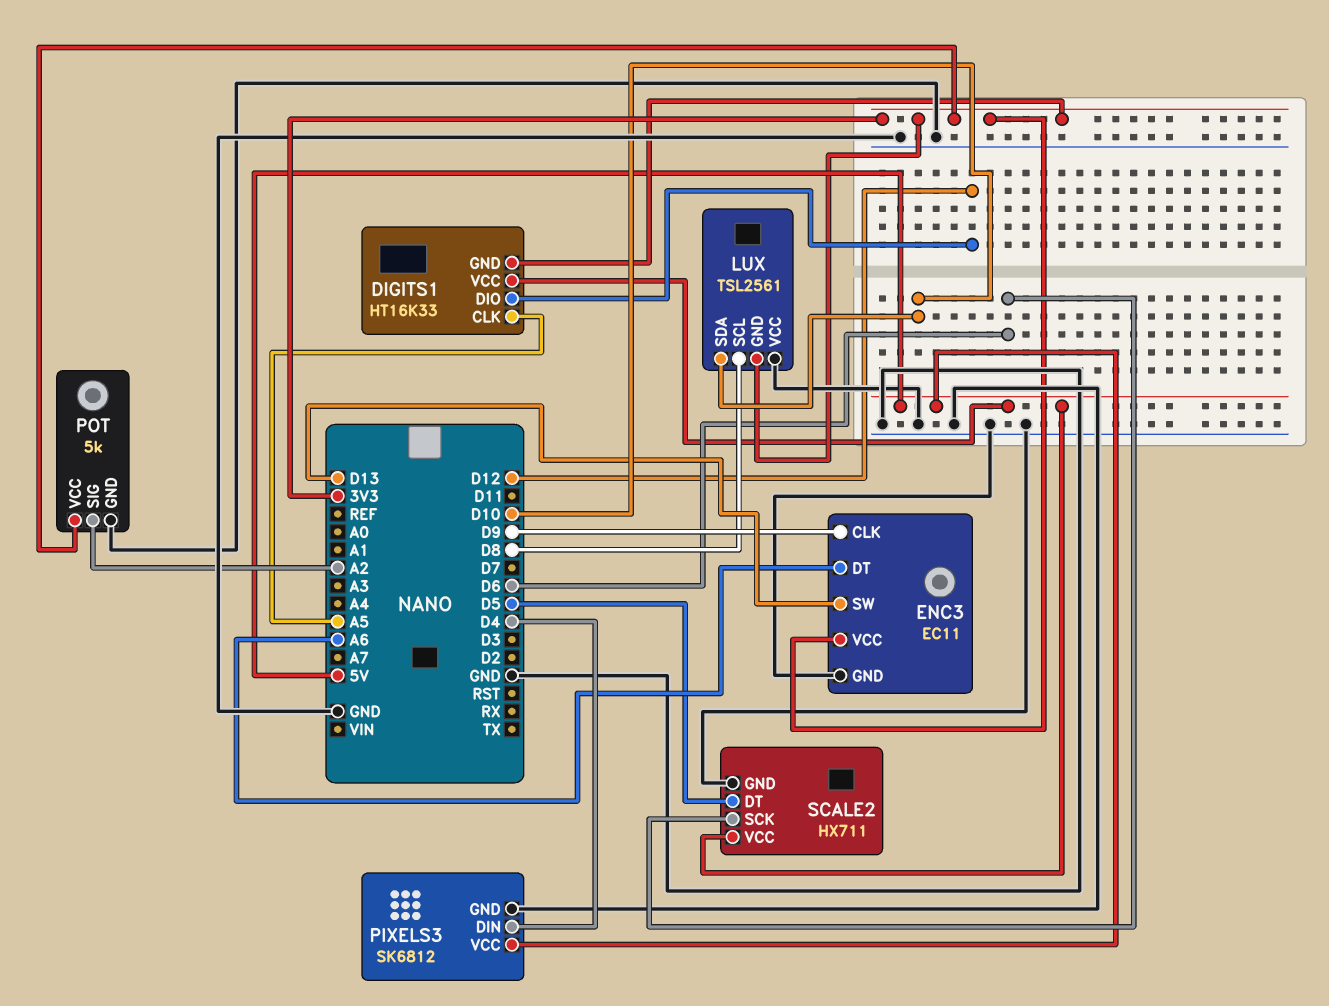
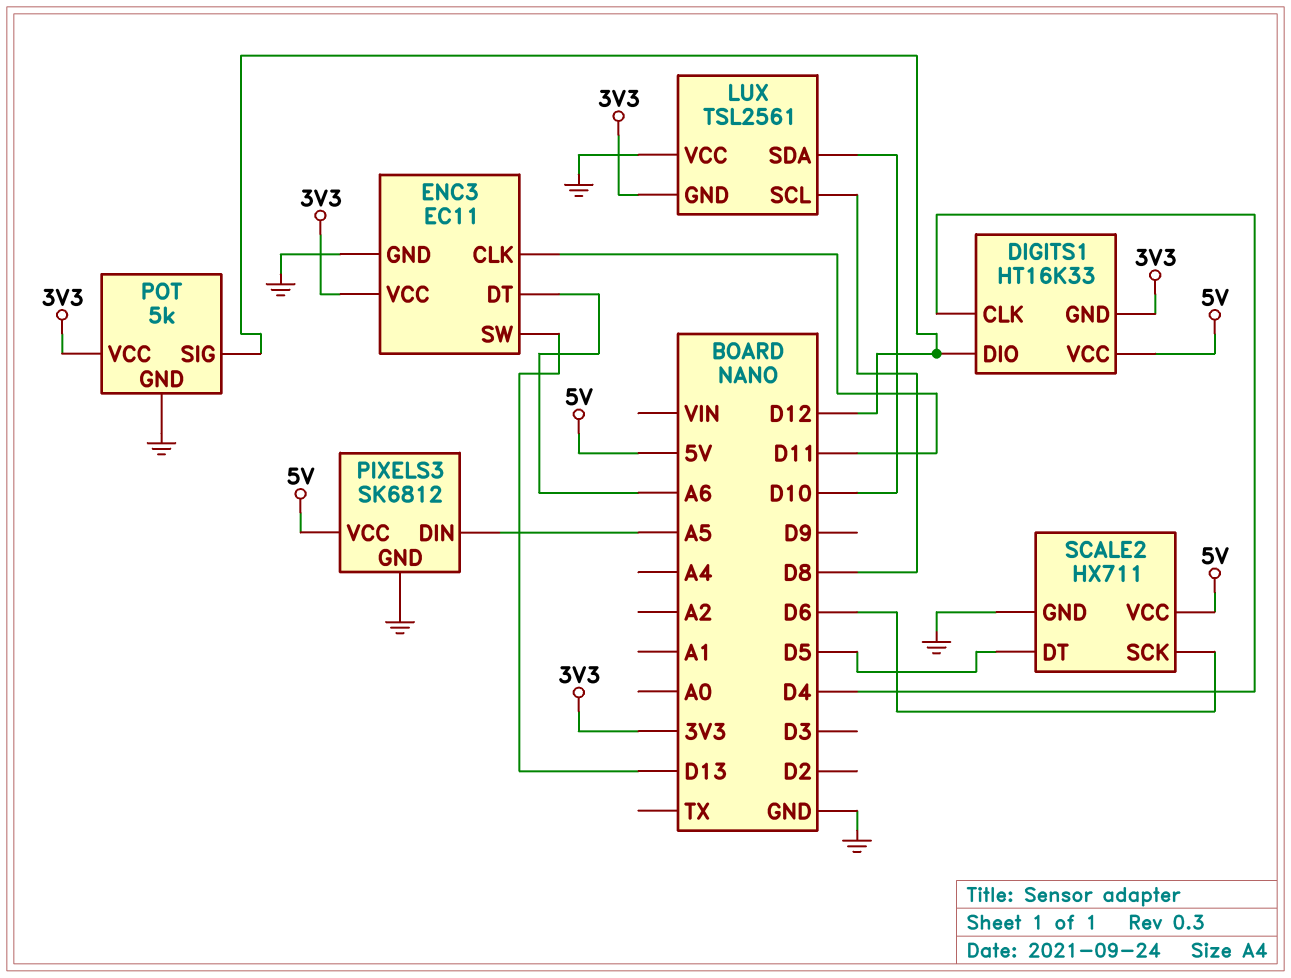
DIGITS1 pin CLK: A5 -> D4
ENC3 pin CLK: D9 -> D11
PIXELS3 pin DIN: D4 -> A5
POT pin SIG: A2 -> D12

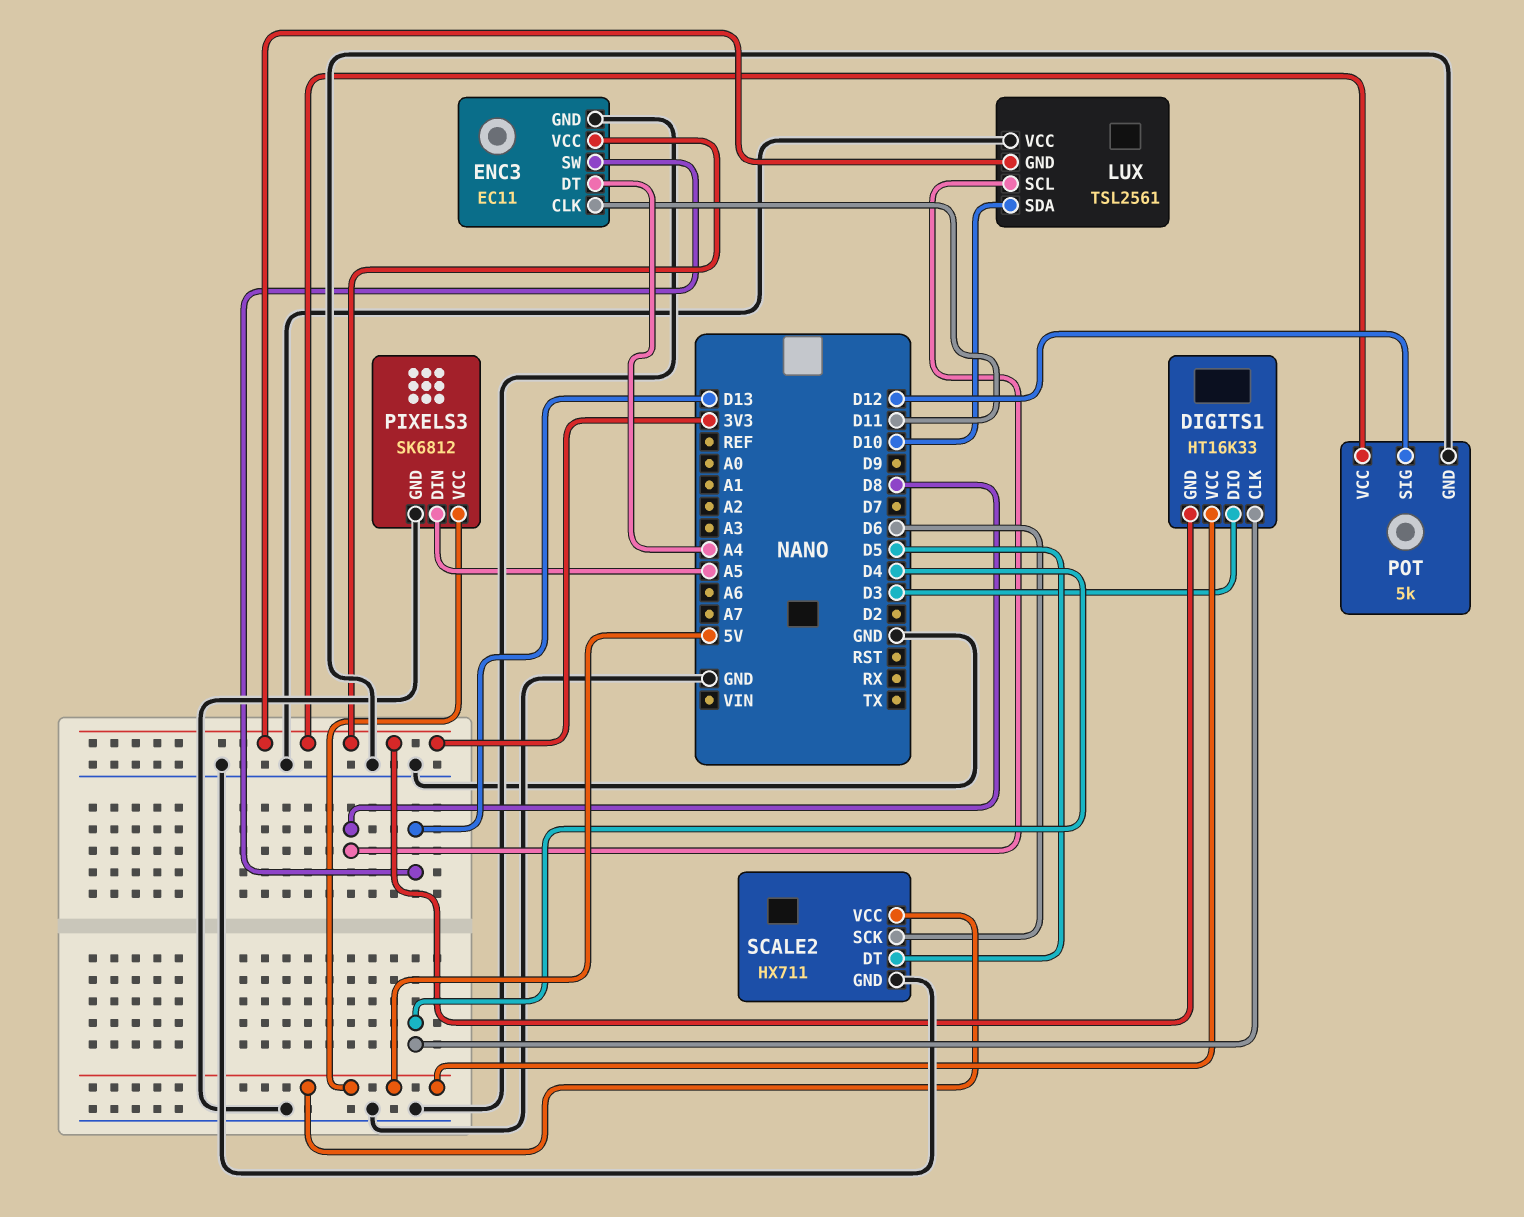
DIGITS1 pin DIO: D12 -> D3
ENC3 pin DT: A6 -> A4

